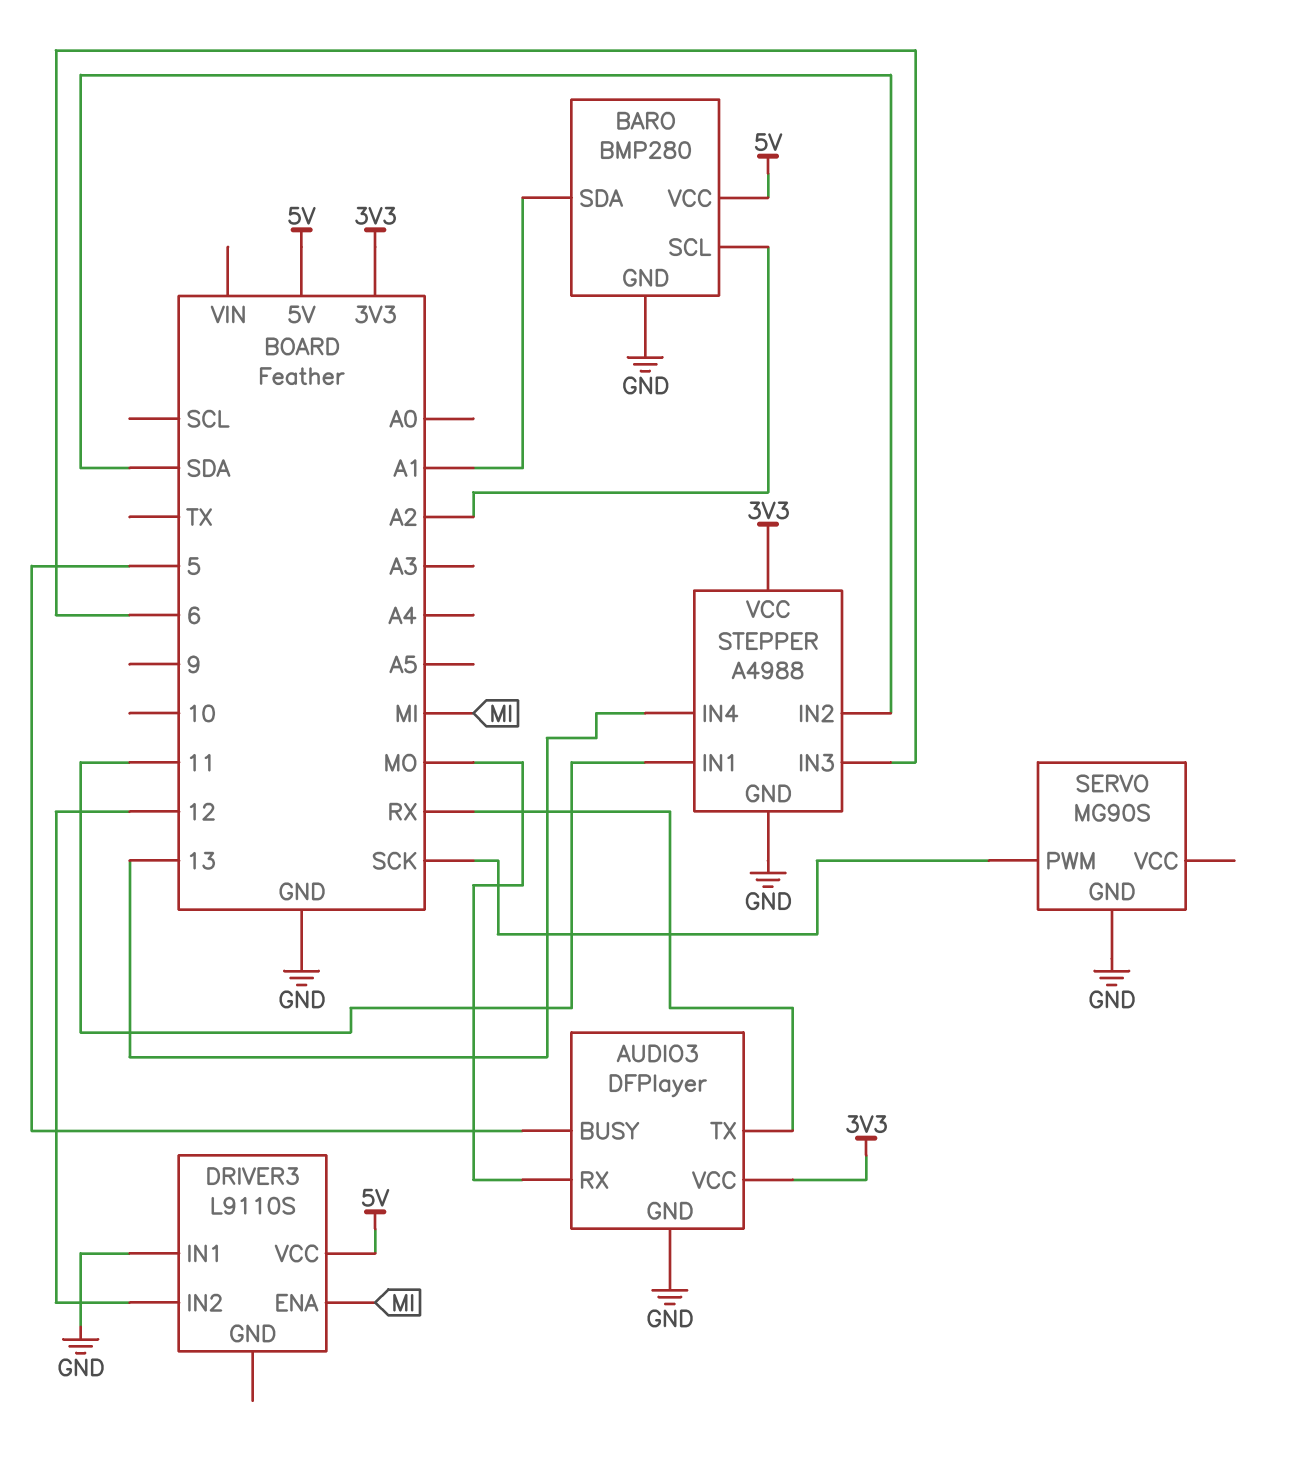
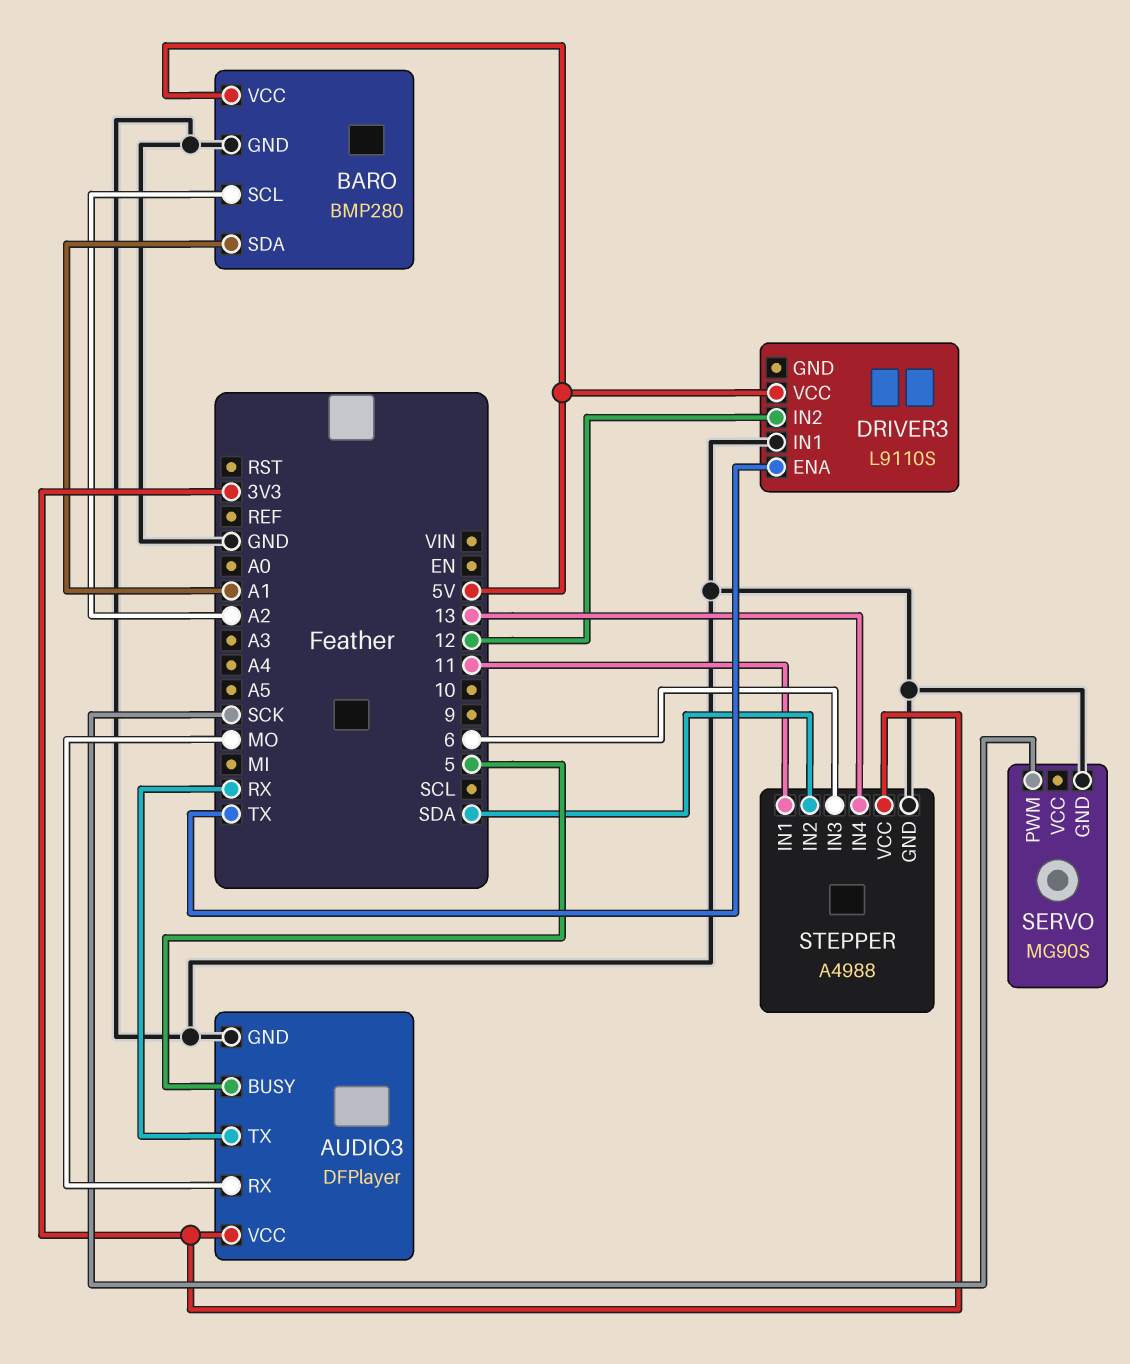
DRIVER3 pin ENA: MI -> TX

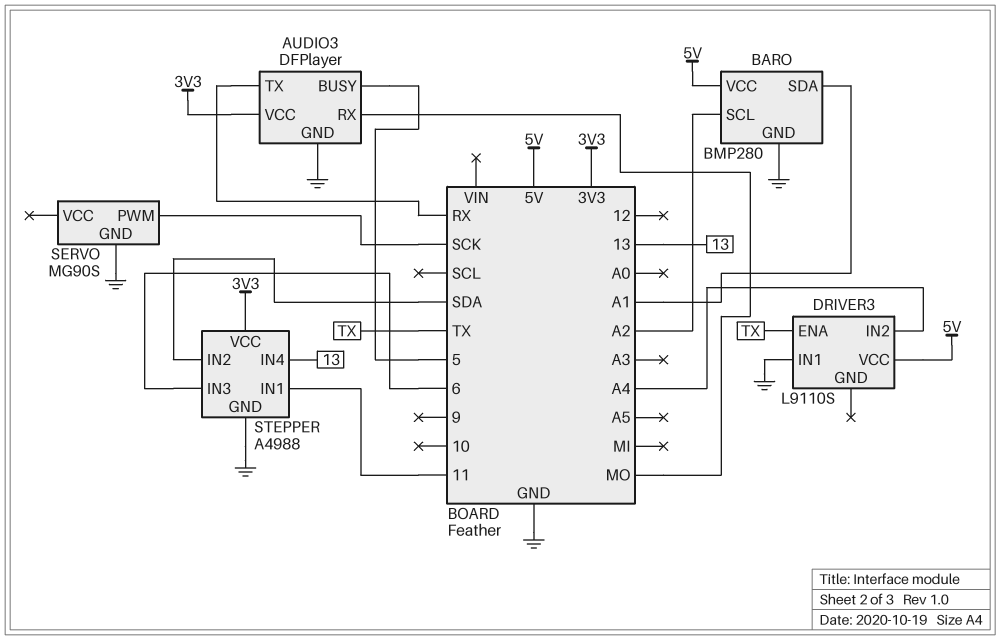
DRIVER3 pin IN2: 12 -> A4

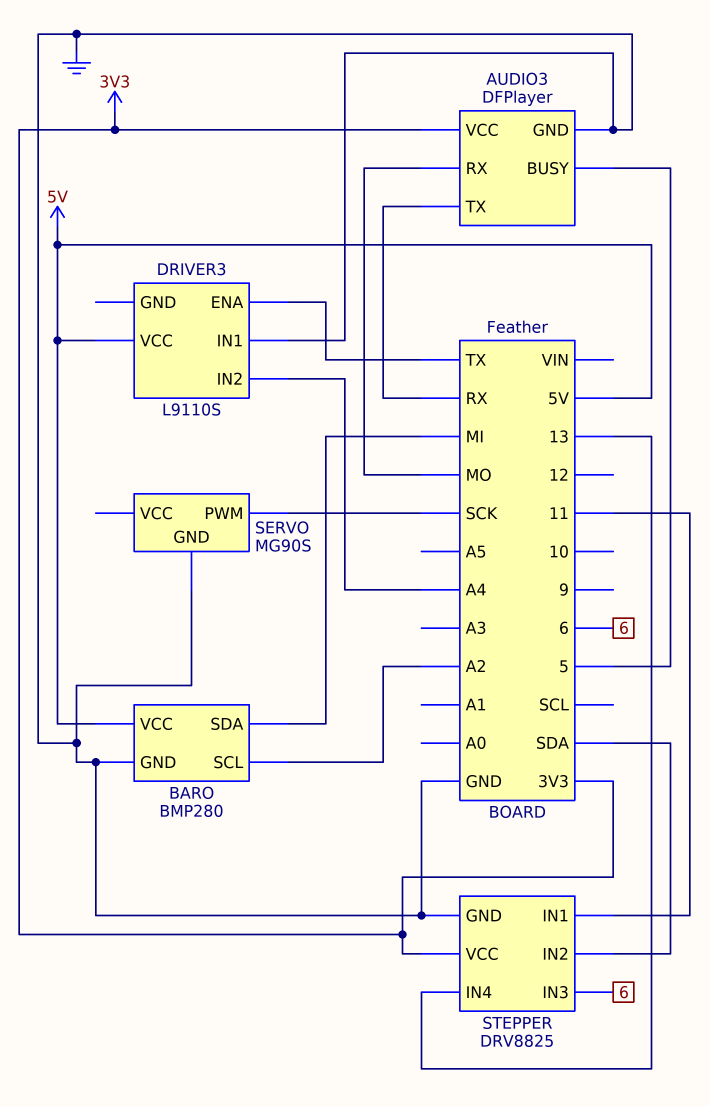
BARO pin SDA: A1 -> MI
STEPPER: A4988 -> DRV8825

